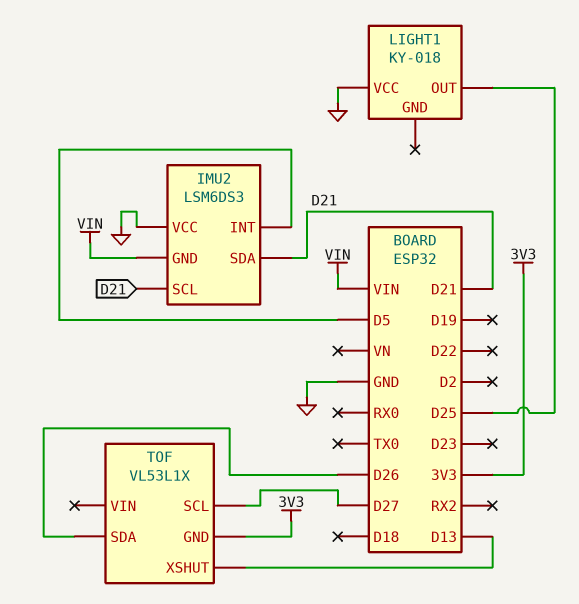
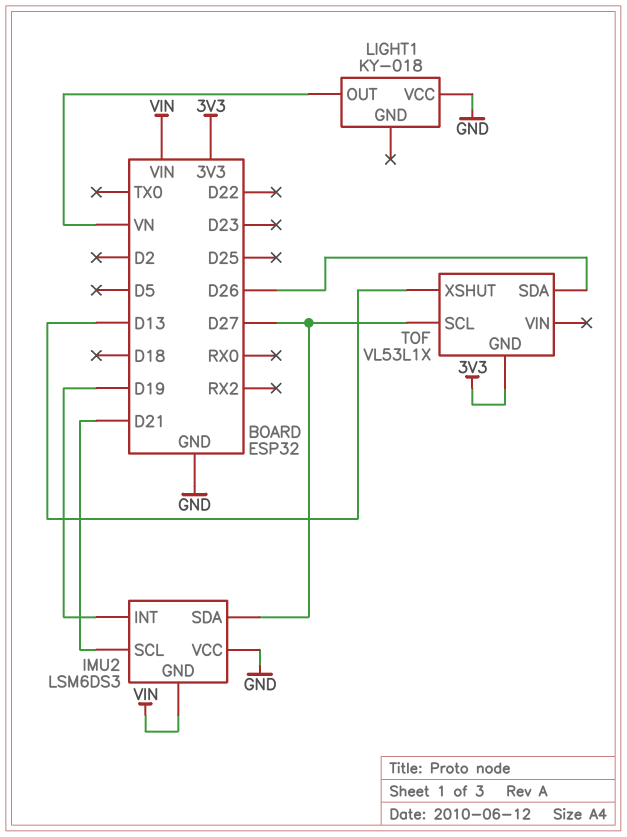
IMU2 pin INT: D5 -> D19
IMU2 pin SDA: D21 -> D27
LIGHT1 pin OUT: D25 -> VN

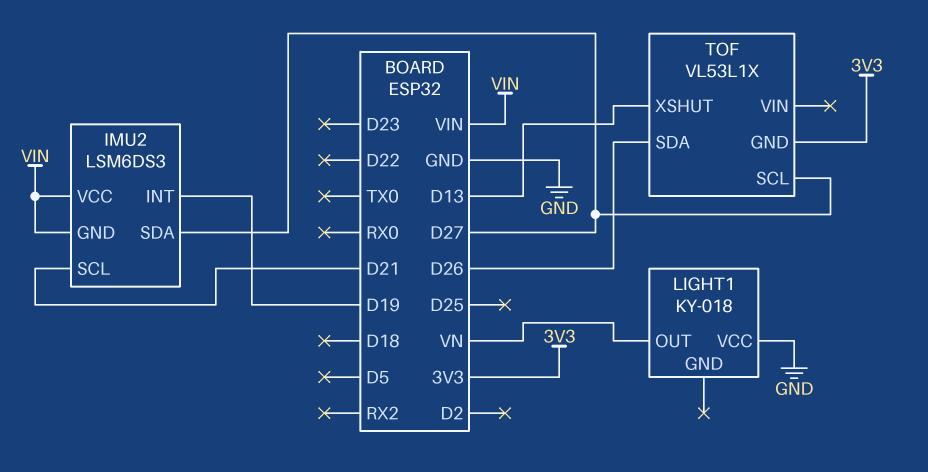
IMU2 pin VCC: GND -> VIN

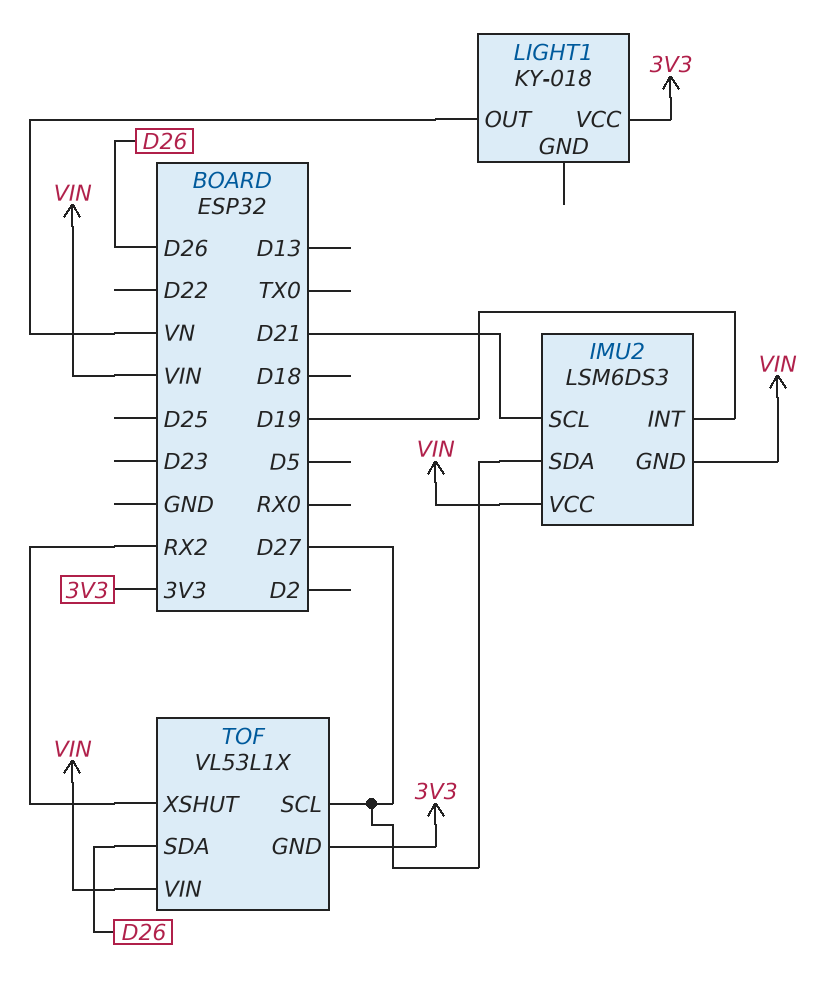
LIGHT1 pin VCC: GND -> 3V3
TOF pin VIN: none -> VIN
TOF pin XSHUT: D13 -> RX2

